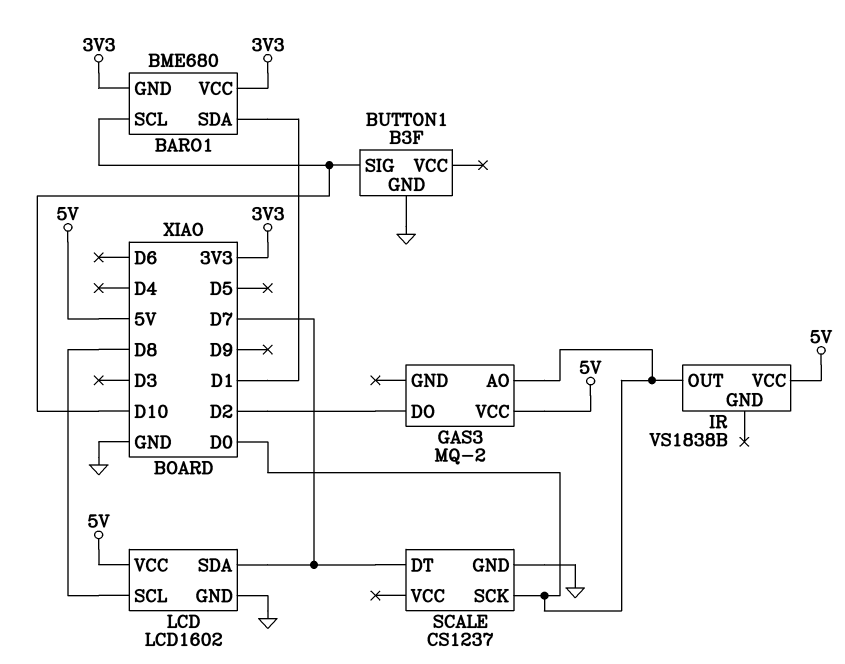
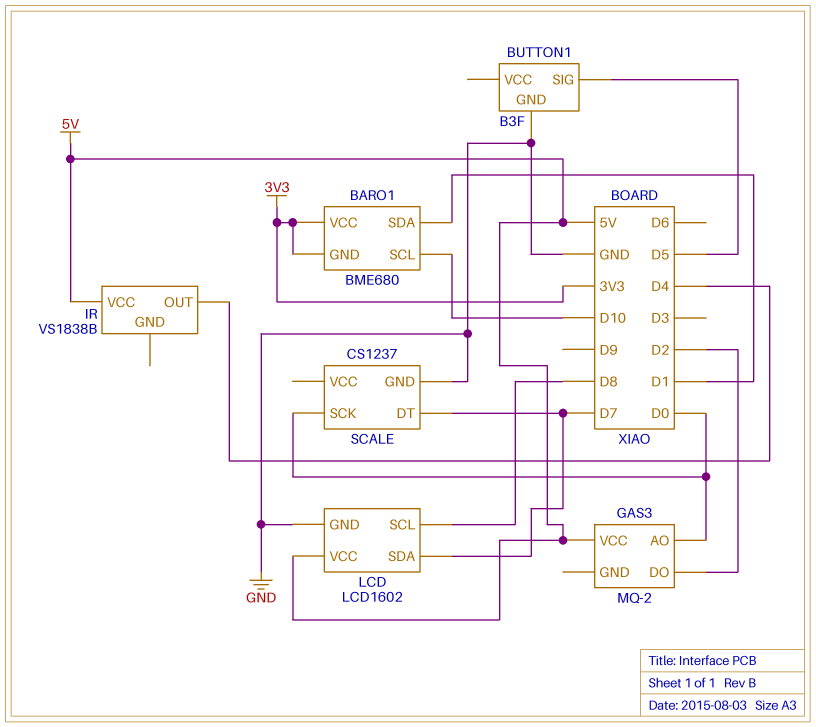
BUTTON1 pin SIG: D10 -> D5
IR pin OUT: D0 -> D4

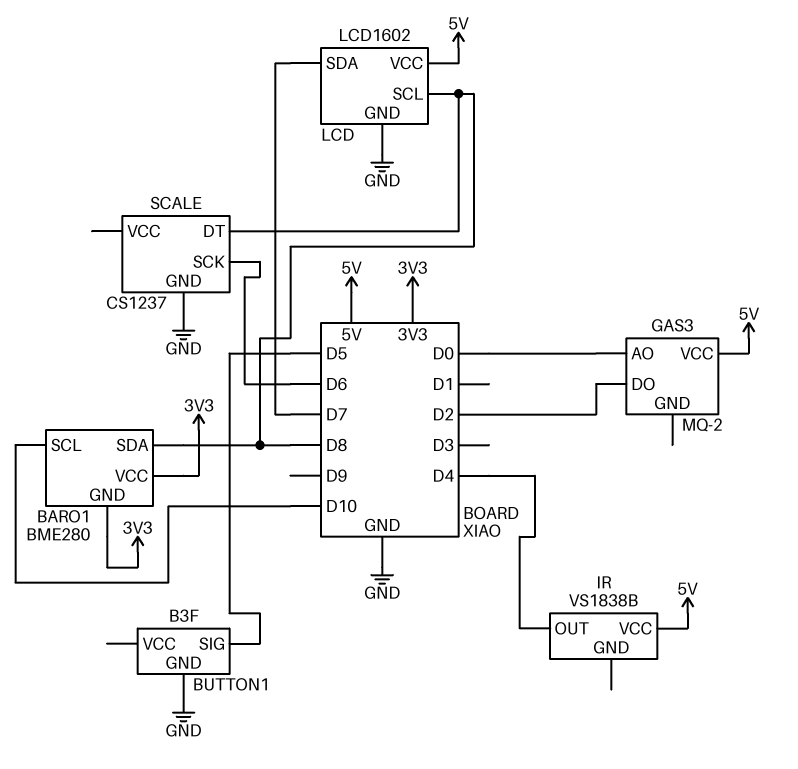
BARO1: BME680 -> BME280
BARO1 pin SDA: D1 -> D8
SCALE pin DT: D7 -> D8
SCALE pin SCK: D0 -> D6

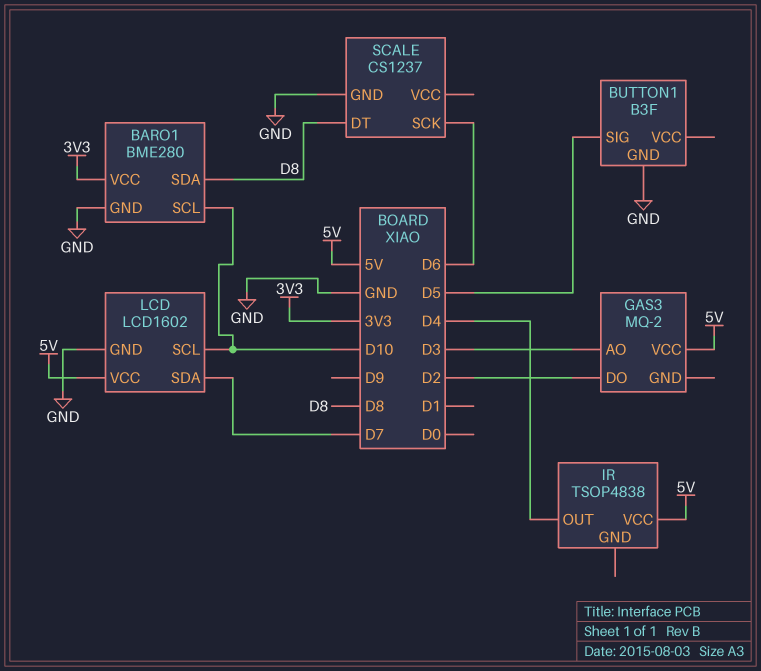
BARO1 pin GND: 3V3 -> GND
GAS3 pin AO: D0 -> D3
IR: VS1838B -> TSOP4838
LCD pin SCL: D8 -> D10

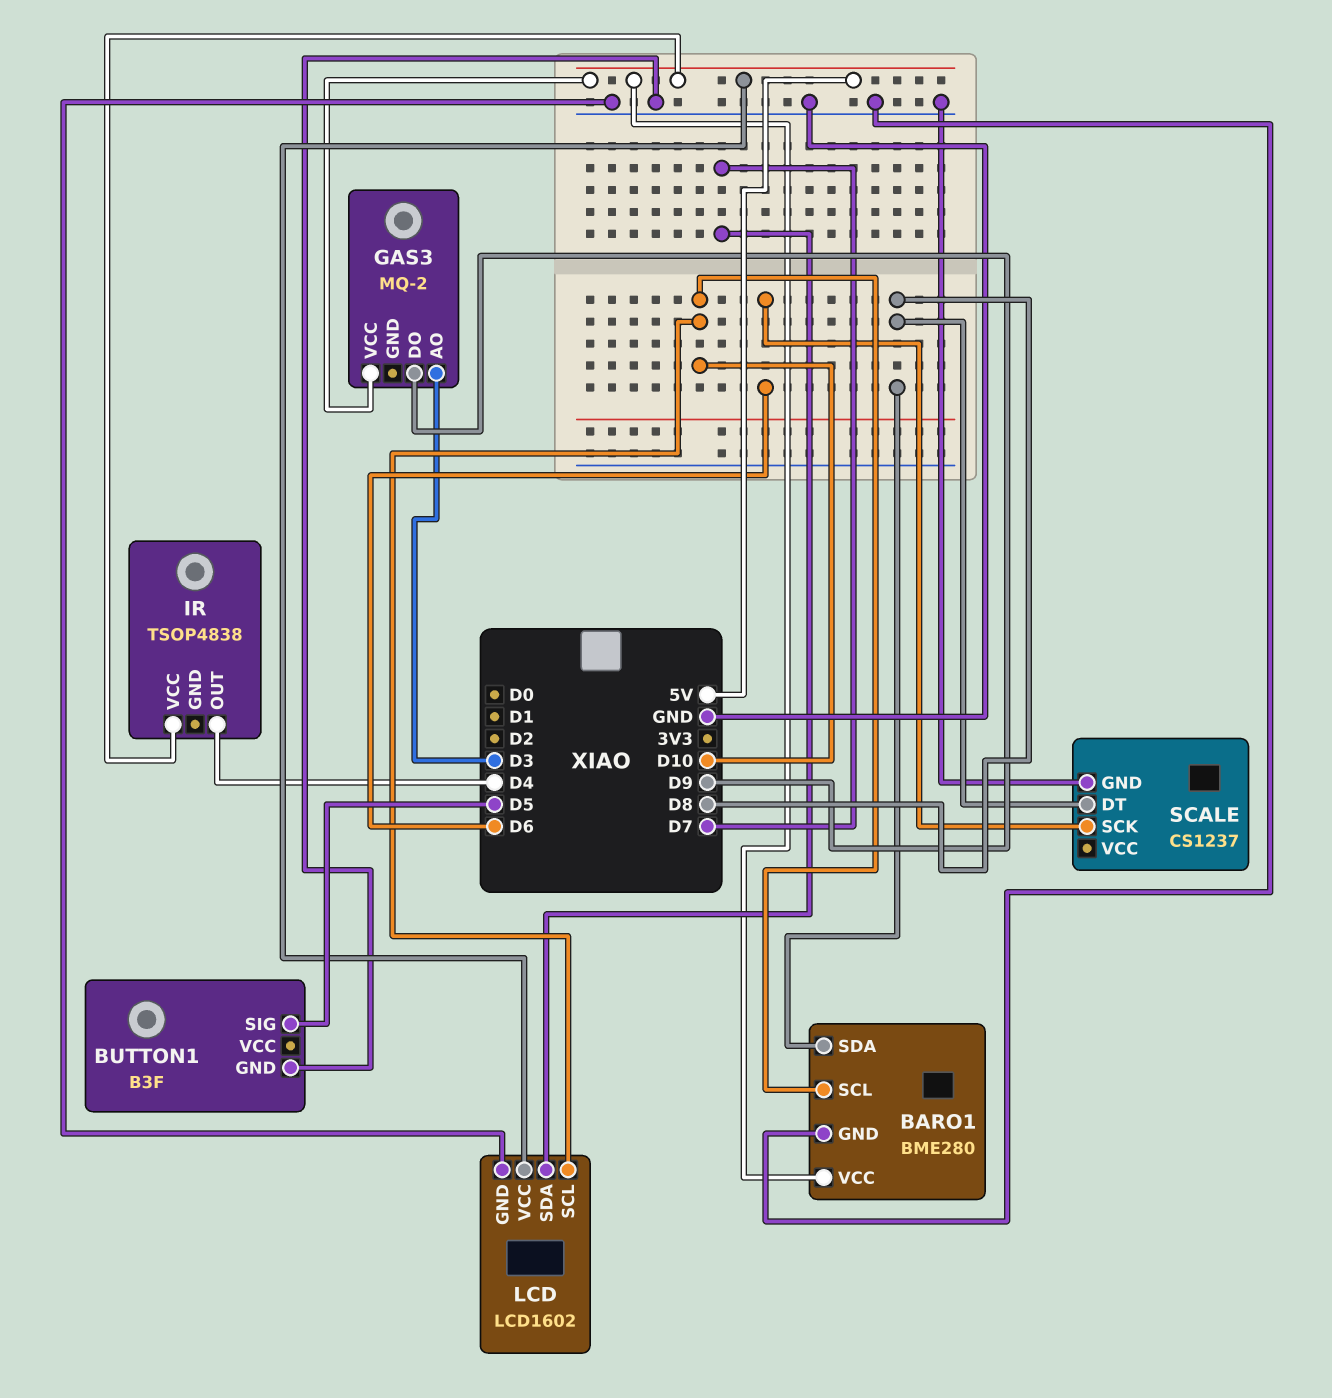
BARO1 pin VCC: 3V3 -> 5V
GAS3 pin DO: D2 -> D9

